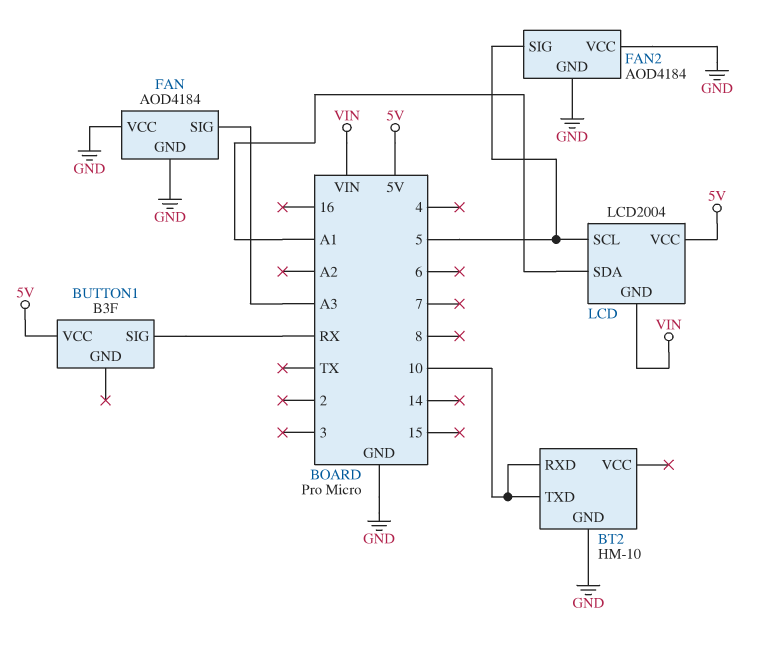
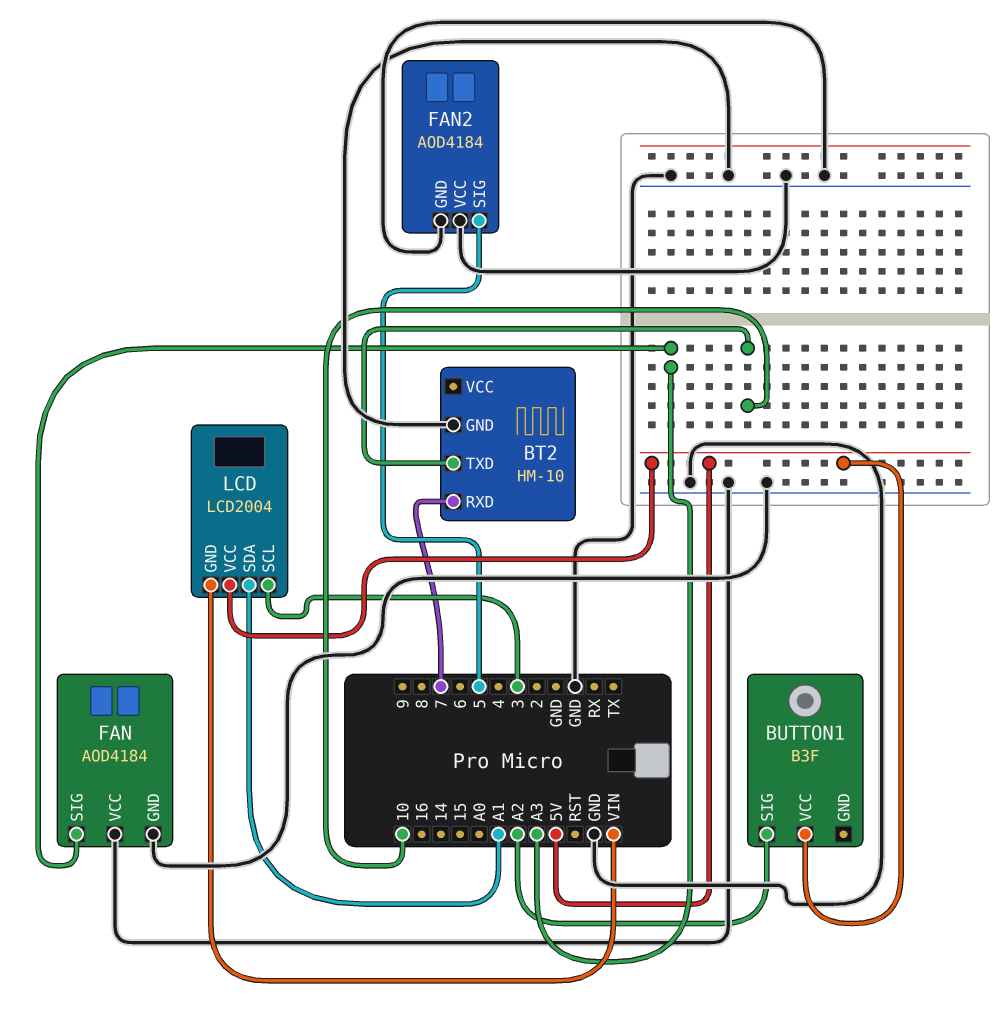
BT2 pin RXD: 10 -> 7
BUTTON1 pin SIG: RX -> A2
LCD pin SCL: 5 -> 3

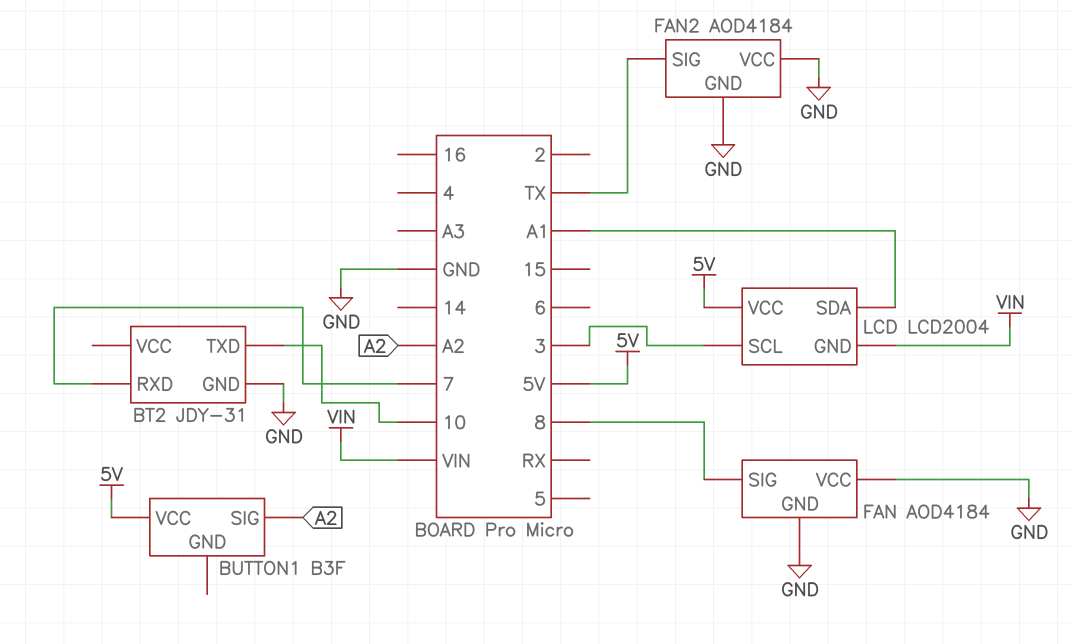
BT2: HM-10 -> JDY-31
FAN pin SIG: A3 -> 8
FAN2 pin SIG: 5 -> TX

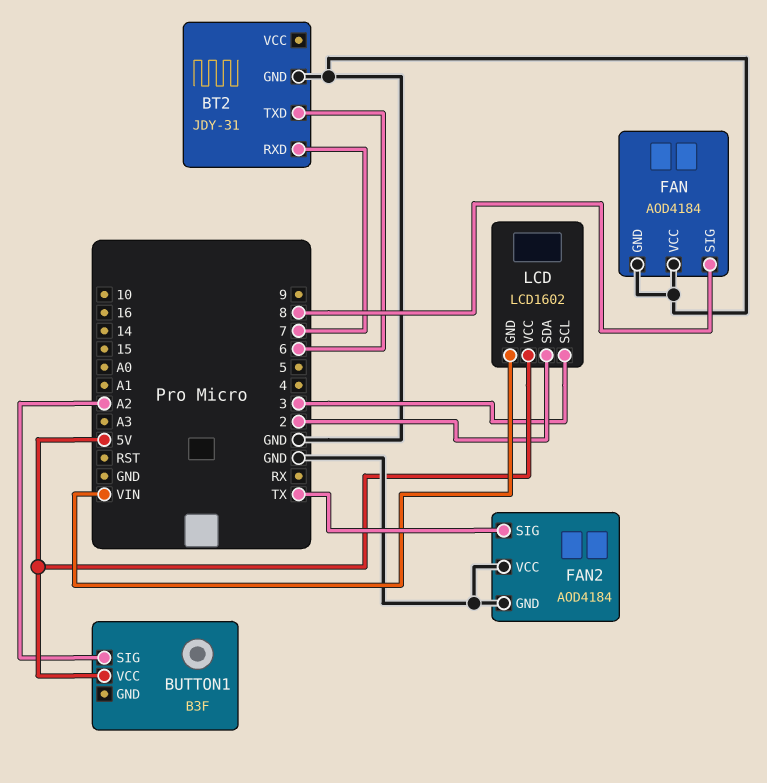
BT2 pin TXD: 10 -> 6
LCD: LCD2004 -> LCD1602
LCD pin SDA: A1 -> 2

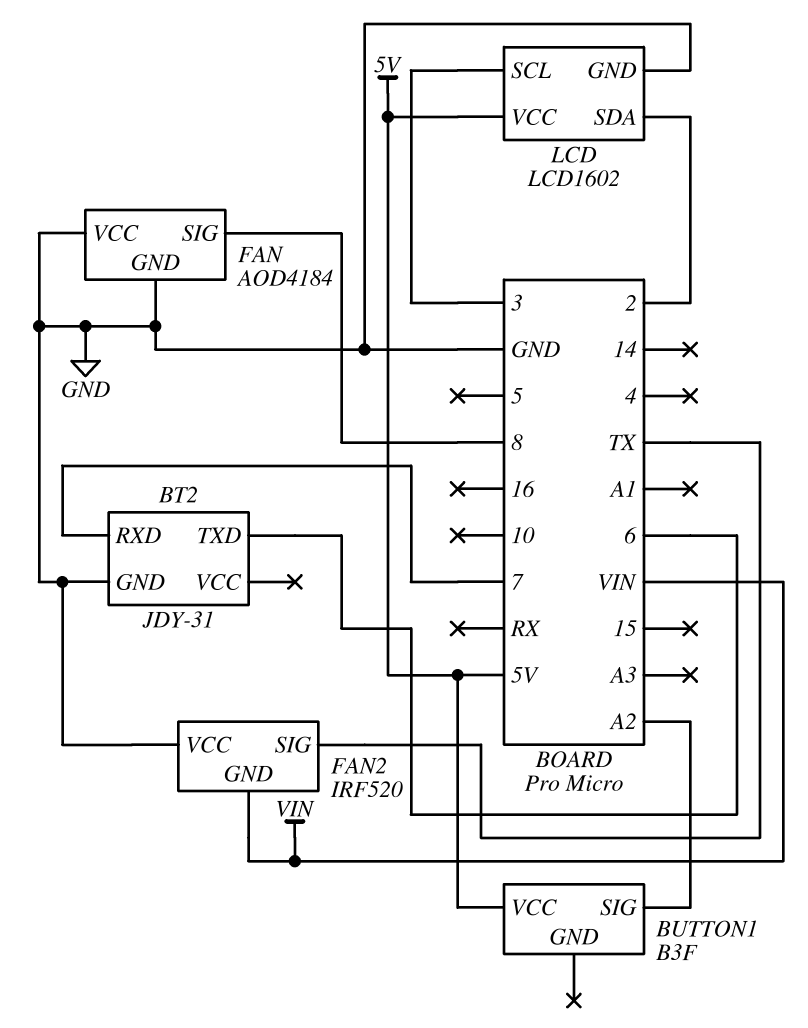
FAN2: AOD4184 -> IRF520
FAN2 pin GND: GND -> VIN
LCD pin GND: VIN -> GND

